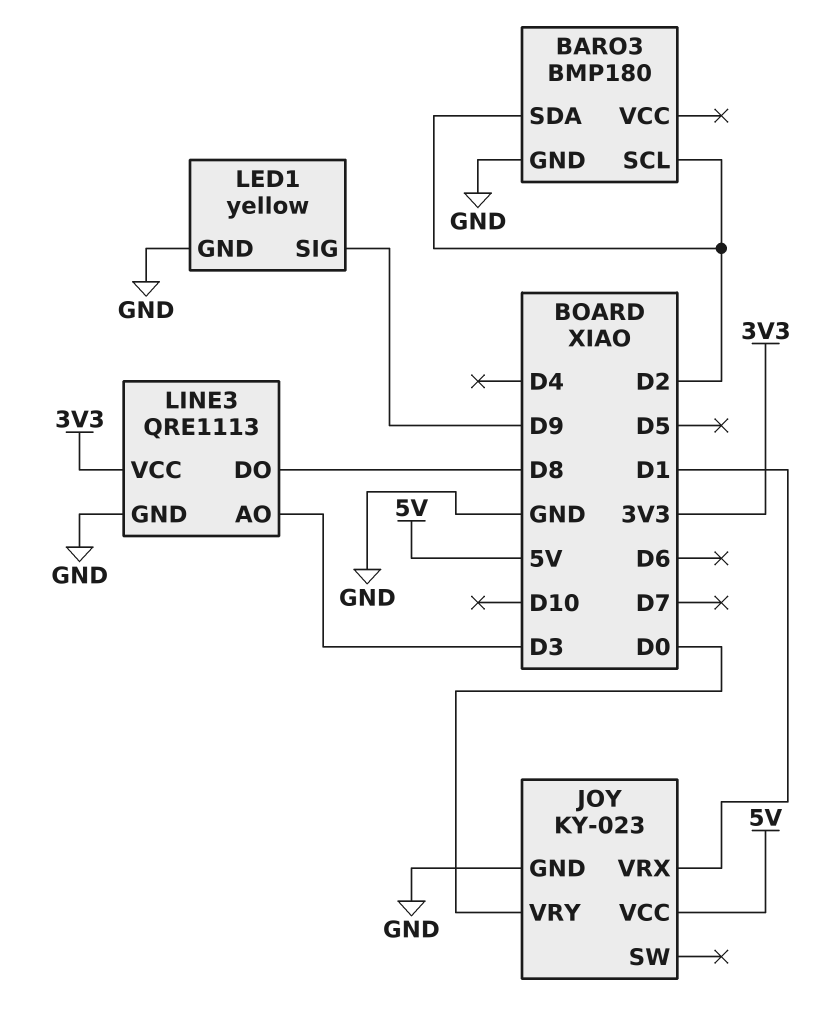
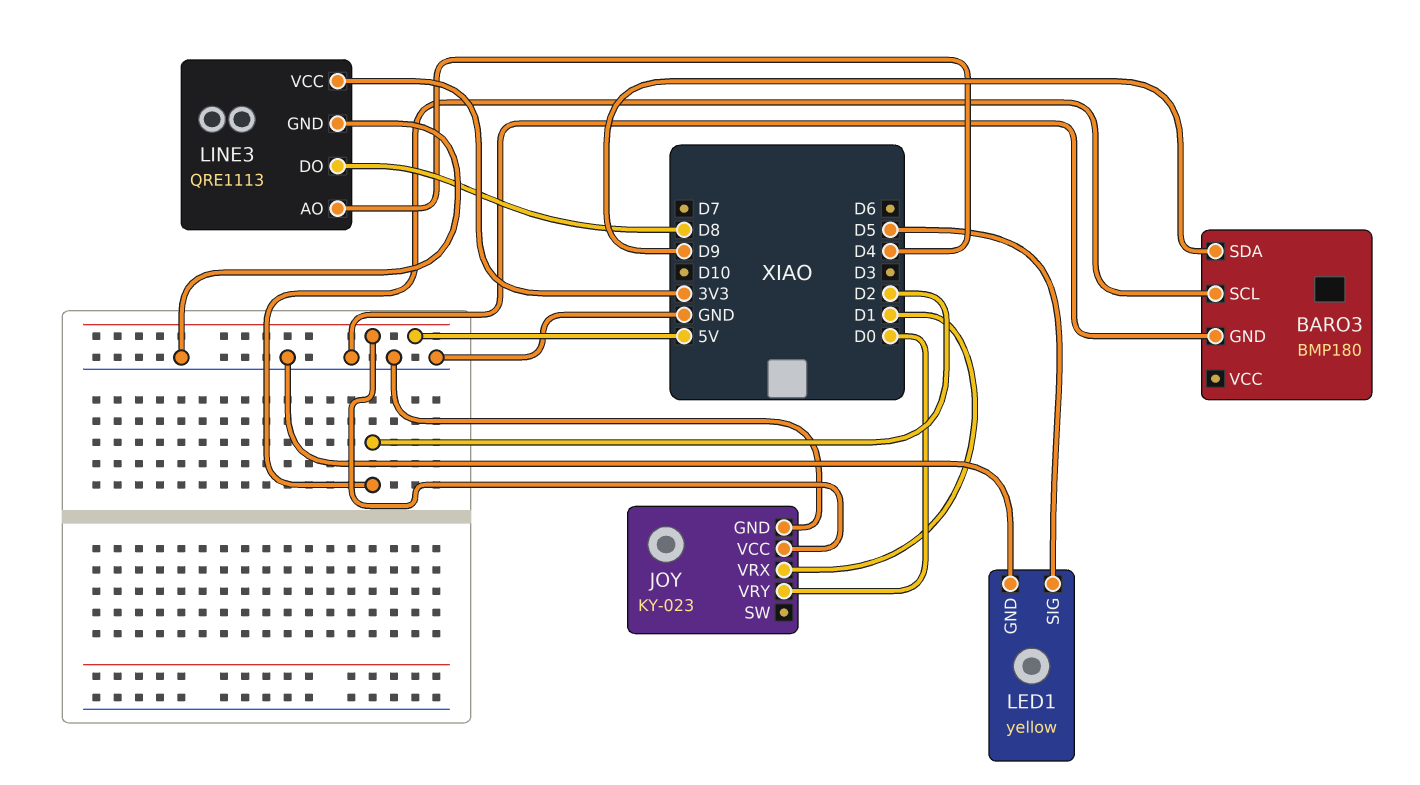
BARO3 pin SDA: D2 -> D9
LED1 pin SIG: D9 -> D5
LINE3 pin AO: D3 -> D4

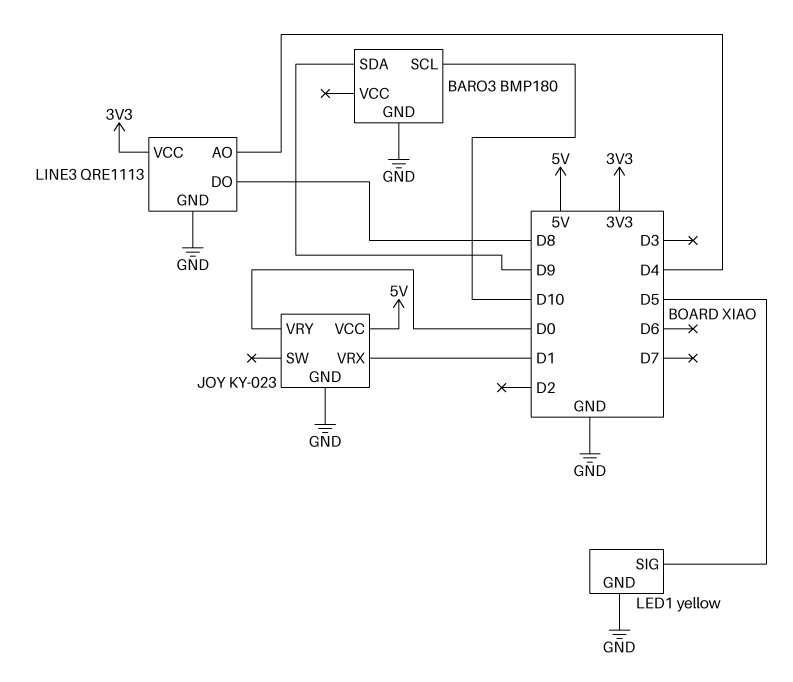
BARO3 pin SCL: D2 -> D10

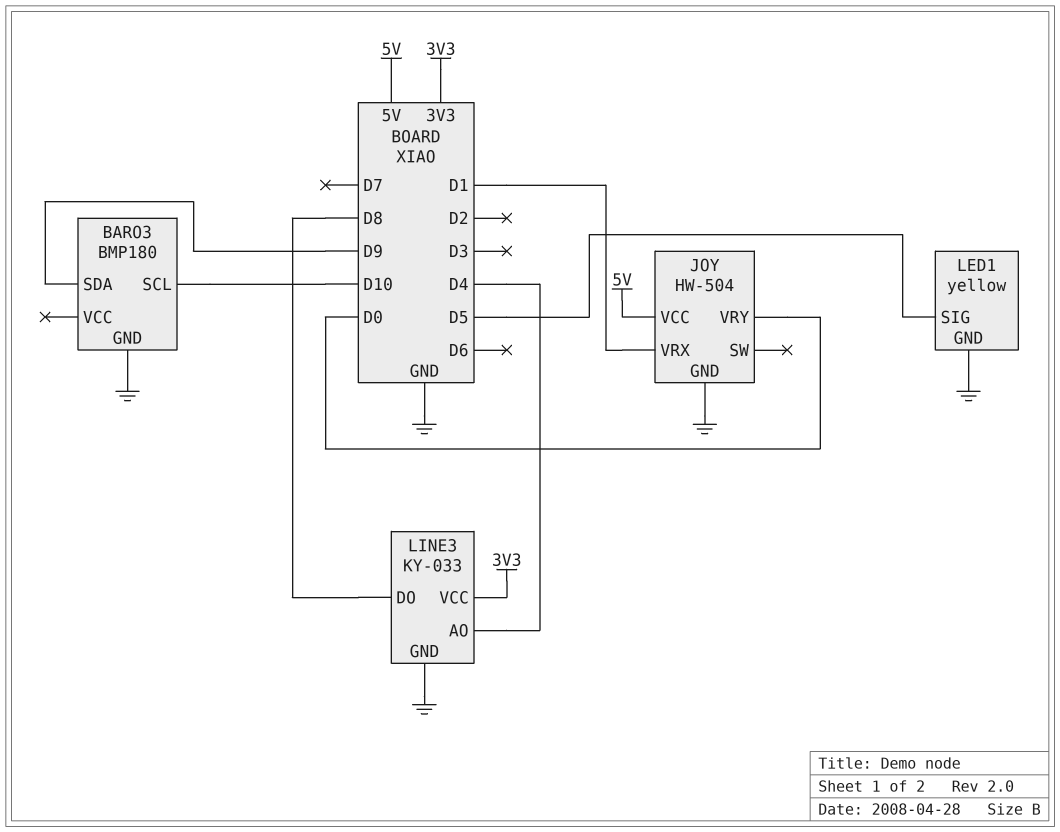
JOY: KY-023 -> HW-504
LINE3: QRE1113 -> KY-033

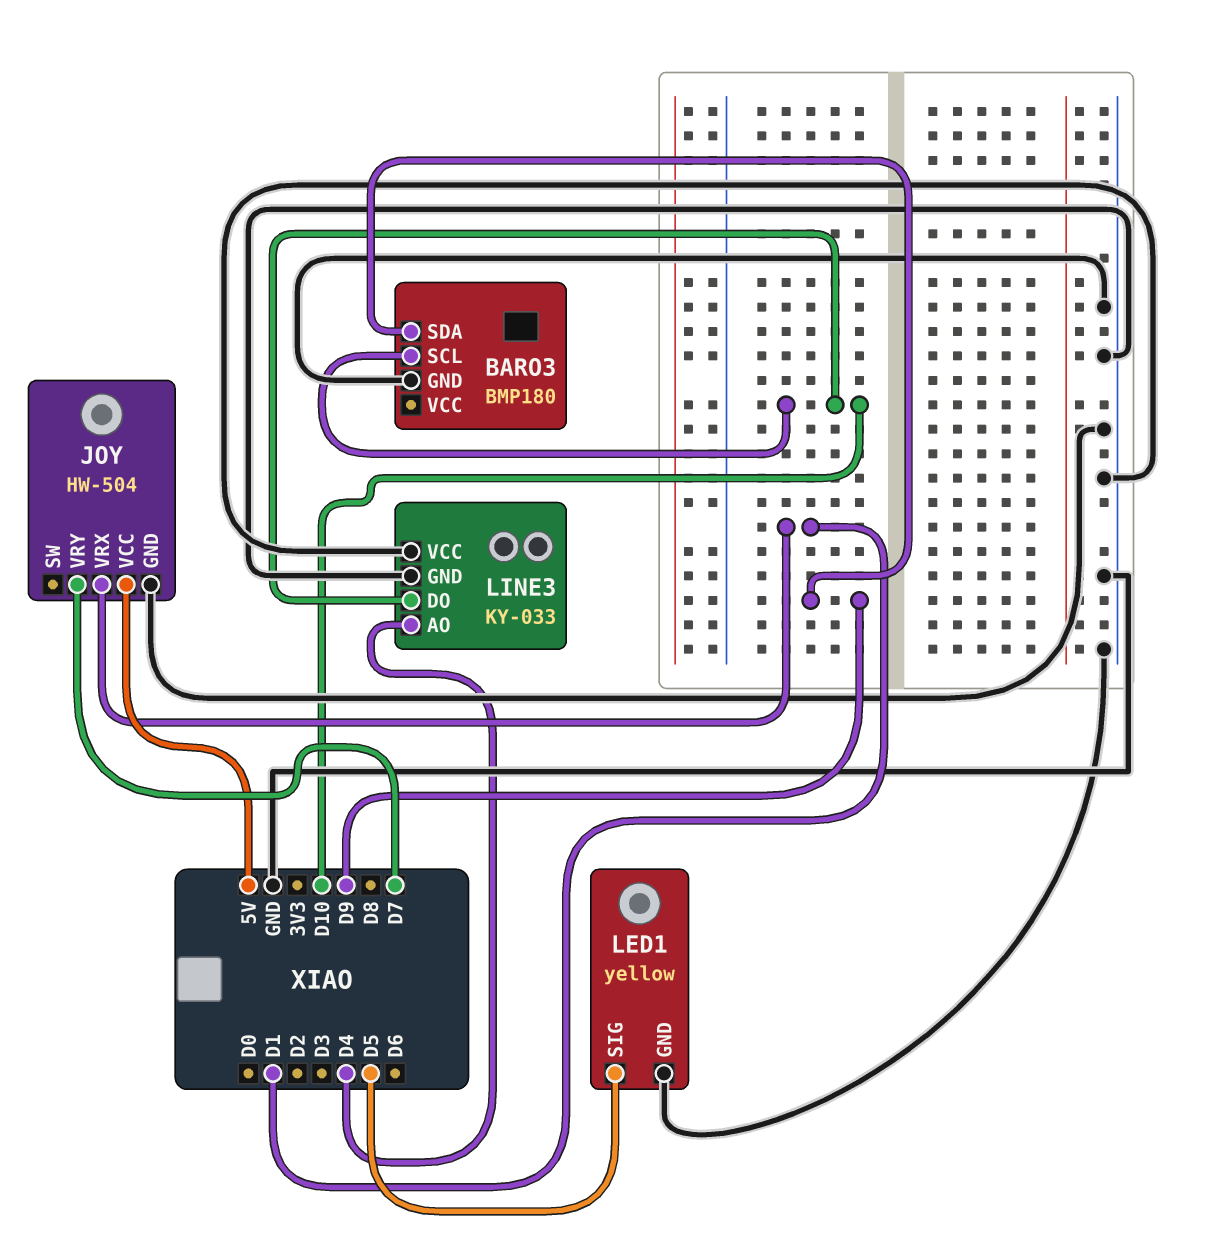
JOY pin VRY: D0 -> D7
LINE3 pin DO: D8 -> D10
LINE3 pin VCC: 3V3 -> GND

